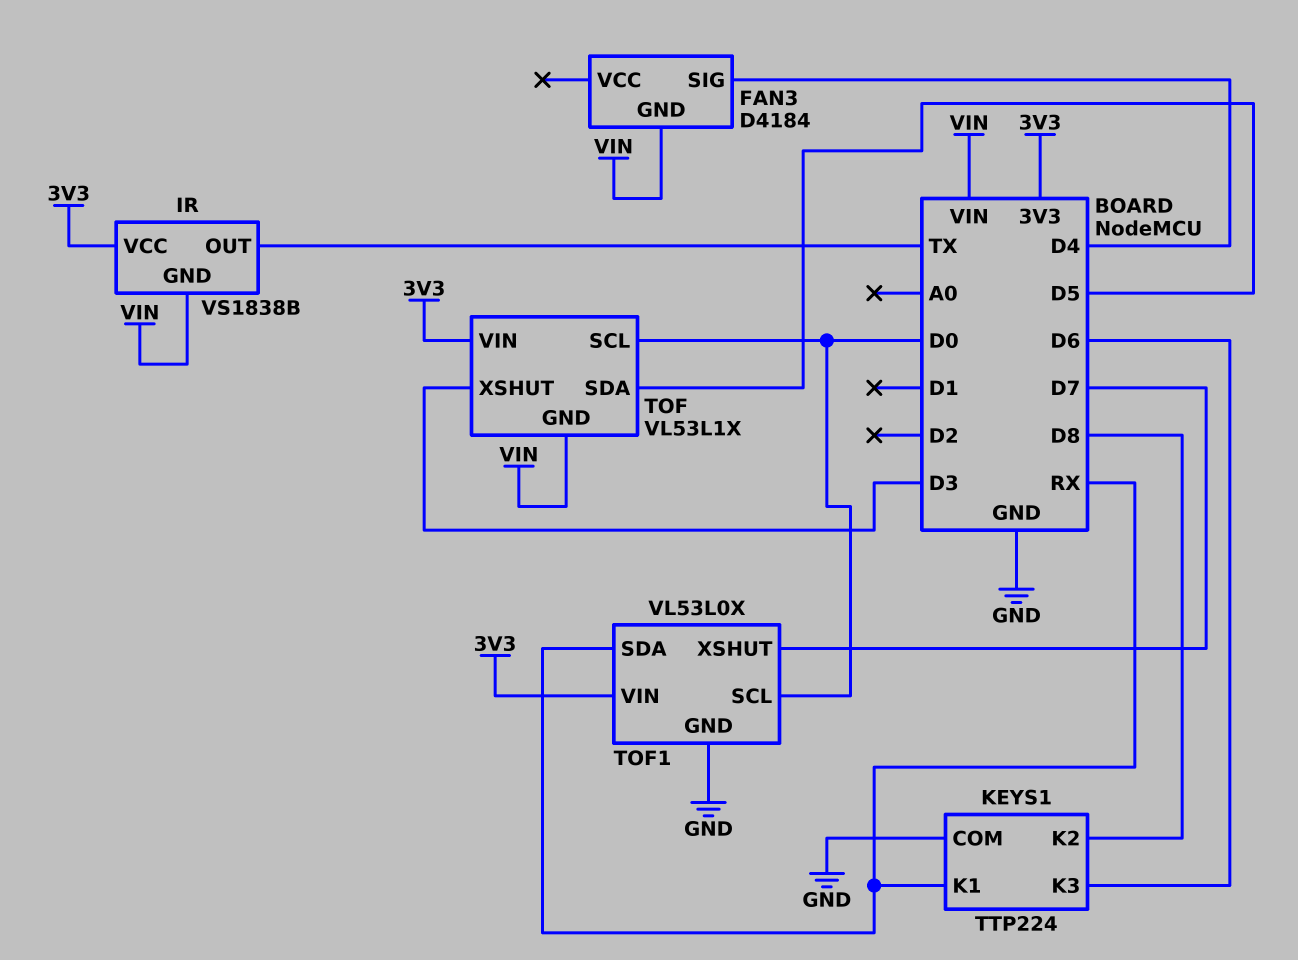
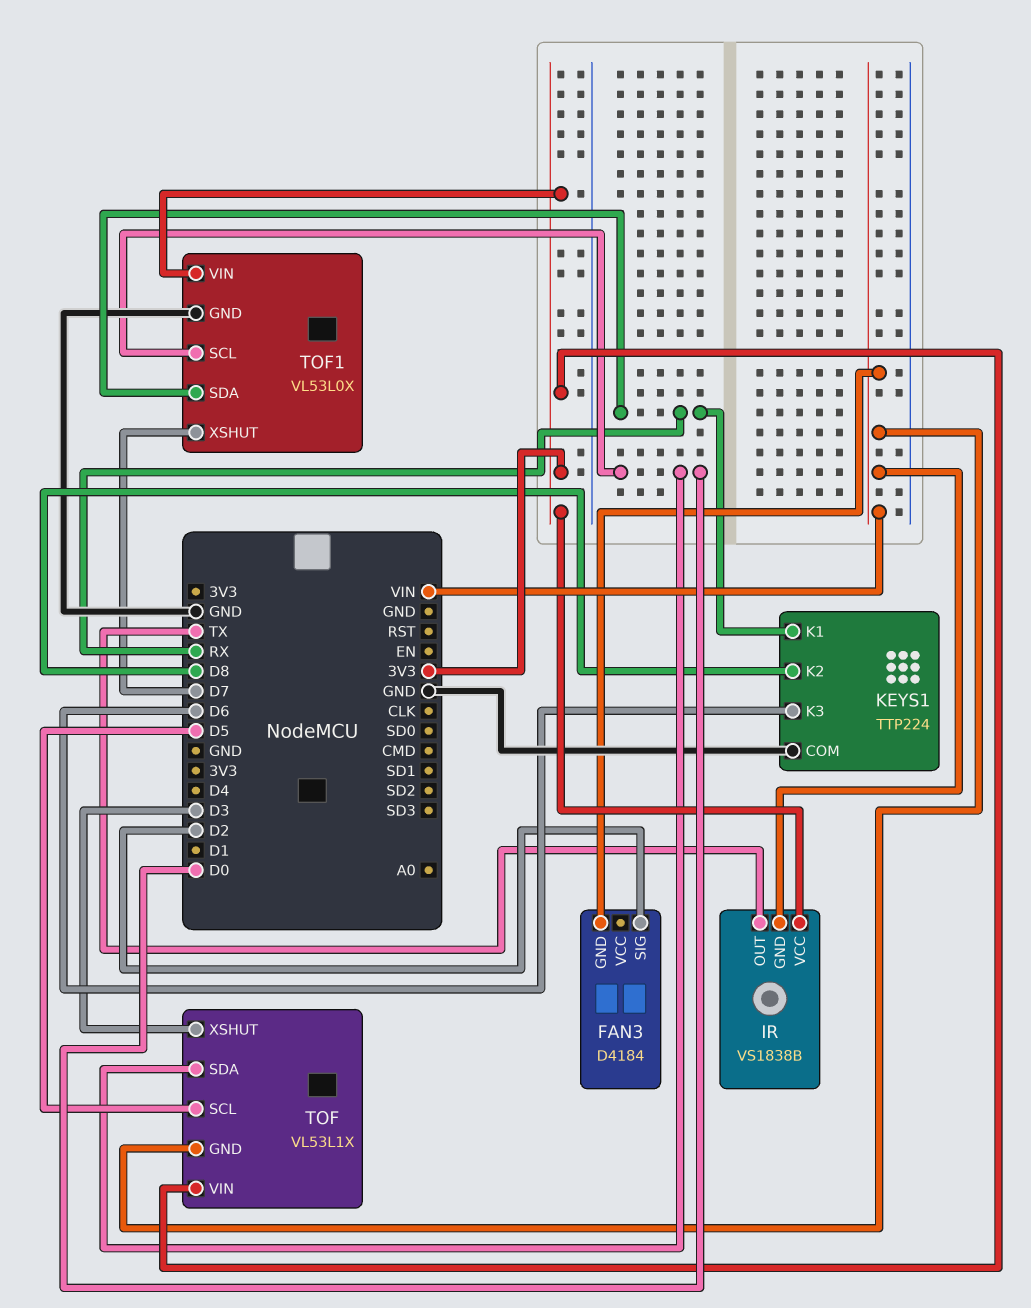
FAN3 pin SIG: D4 -> D2
TOF pin SCL: D0 -> D5
TOF pin SDA: D5 -> D0

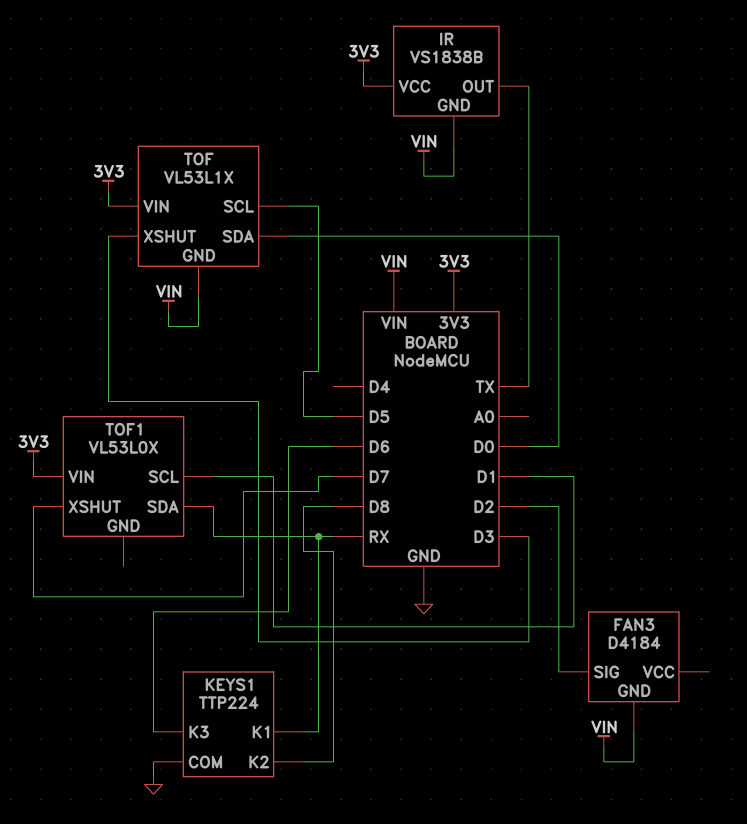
TOF1 pin GND: GND -> none
TOF1 pin SCL: D0 -> D1

